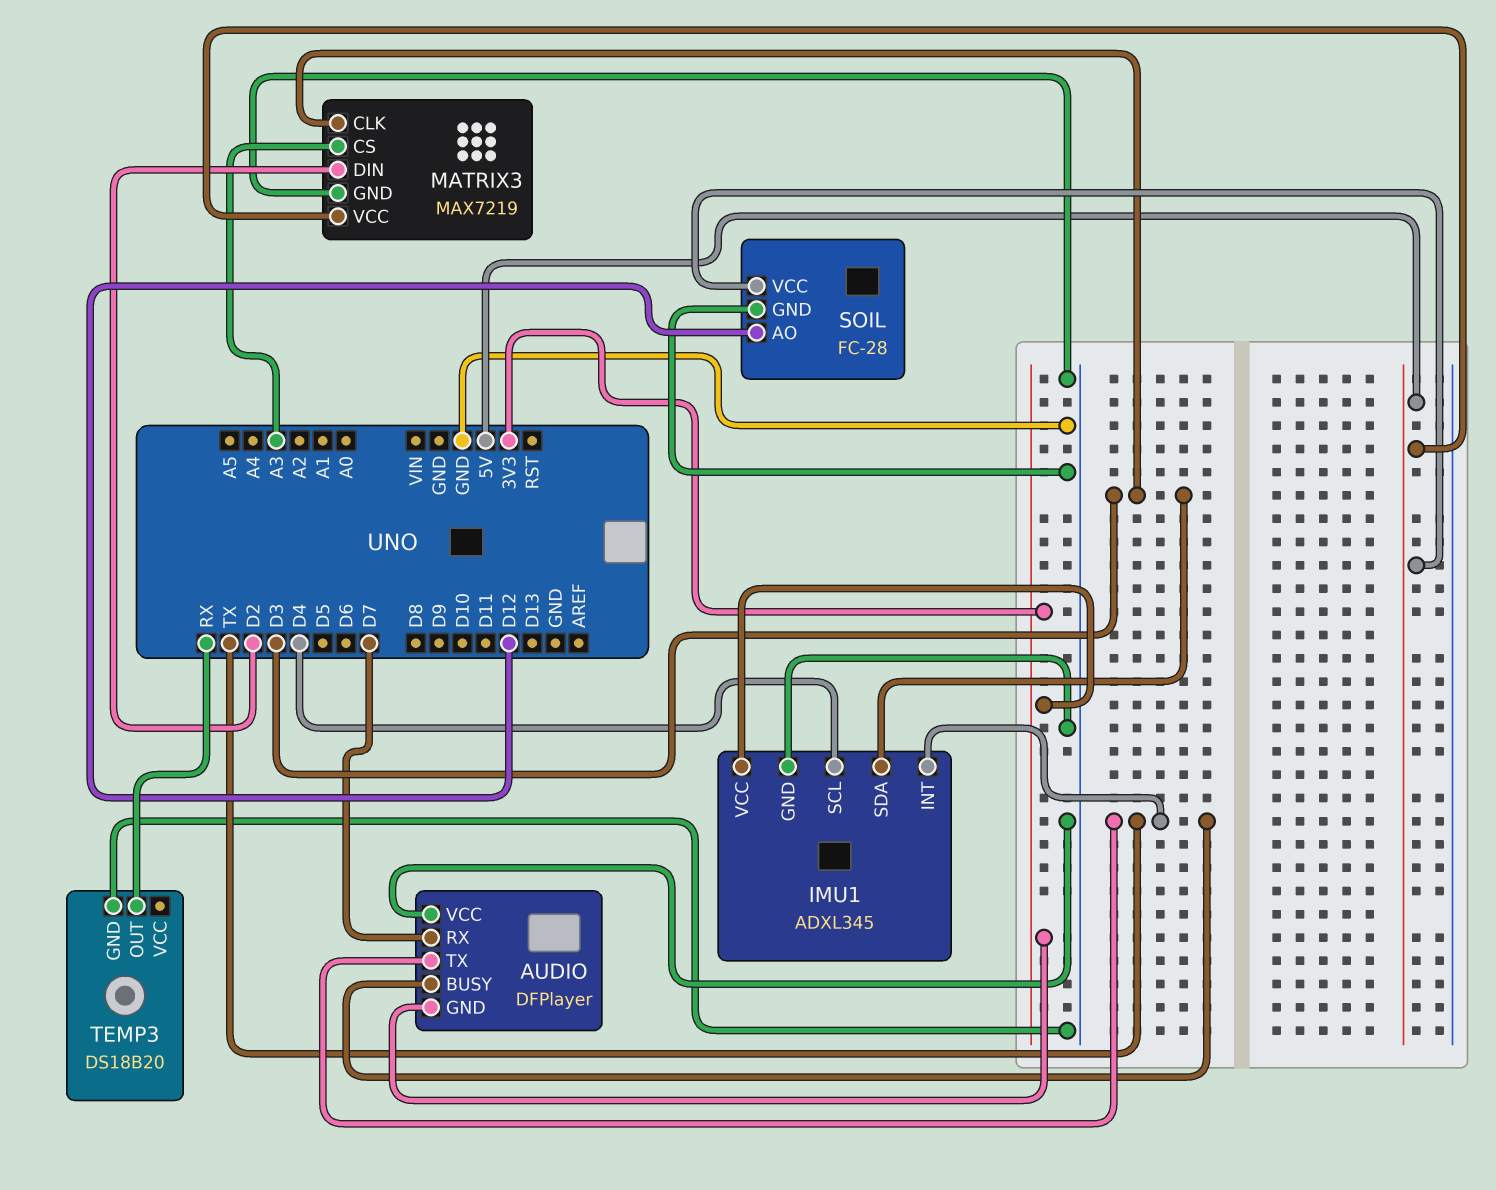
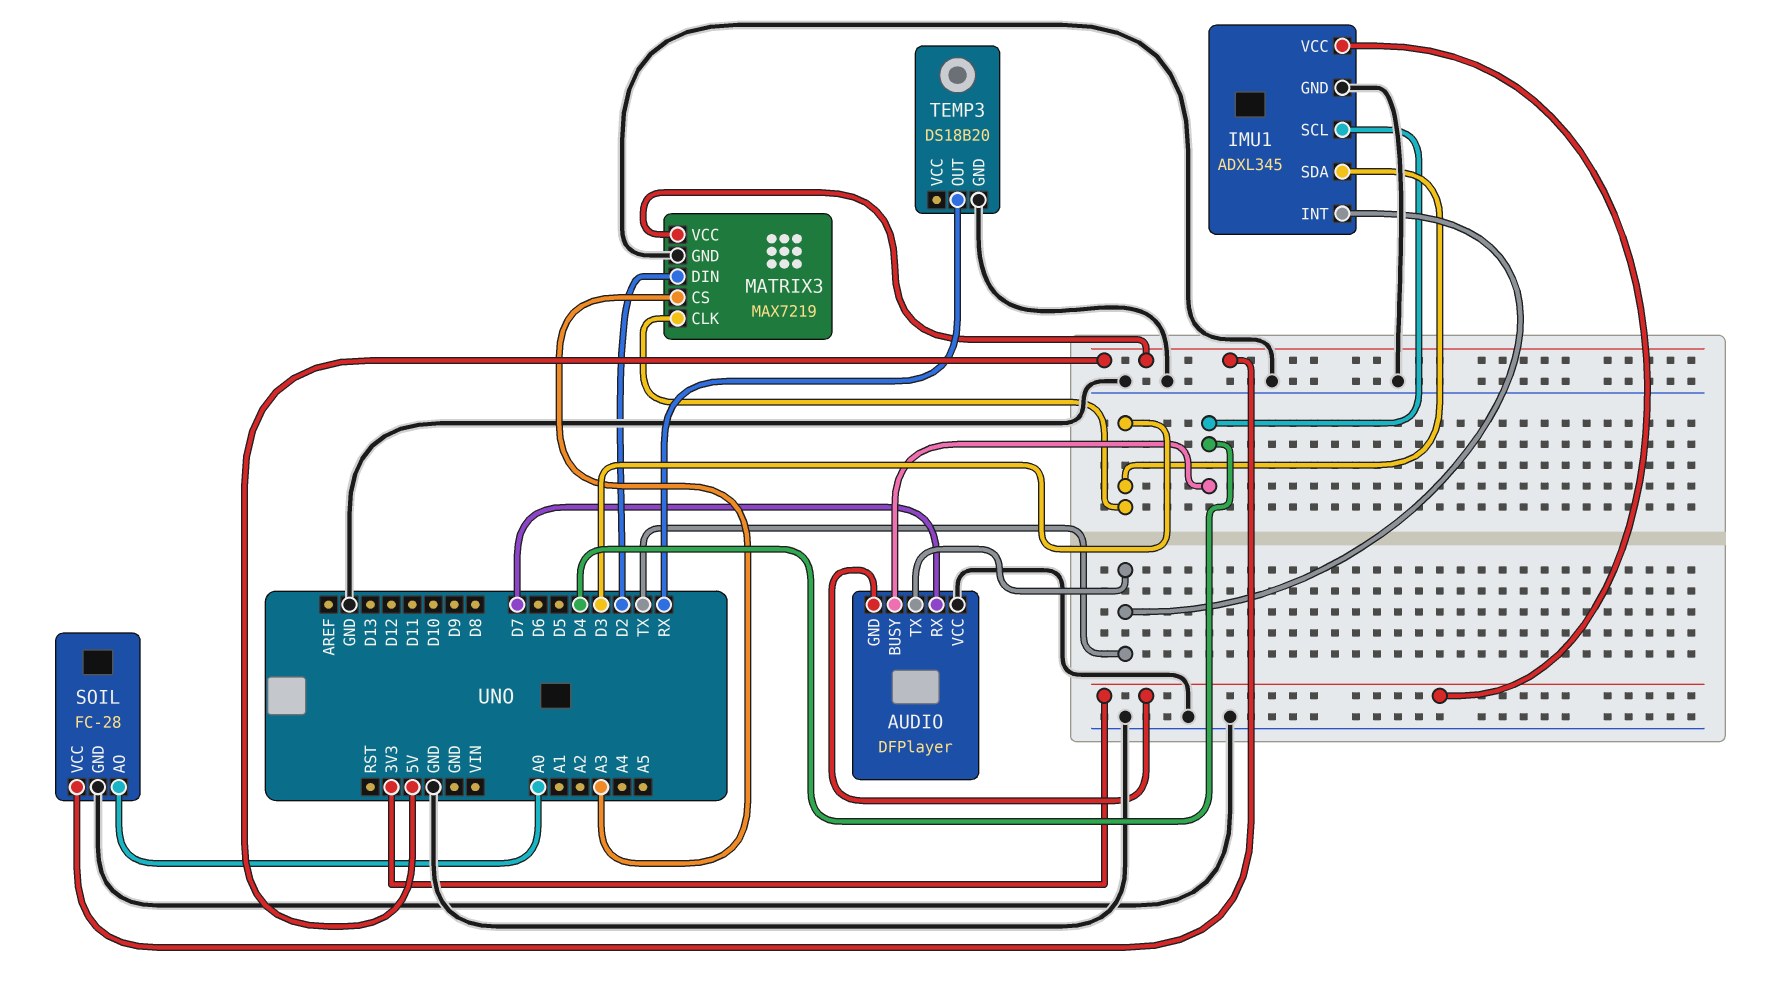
AUDIO pin BUSY: TX -> D4
SOIL pin AO: D12 -> A0

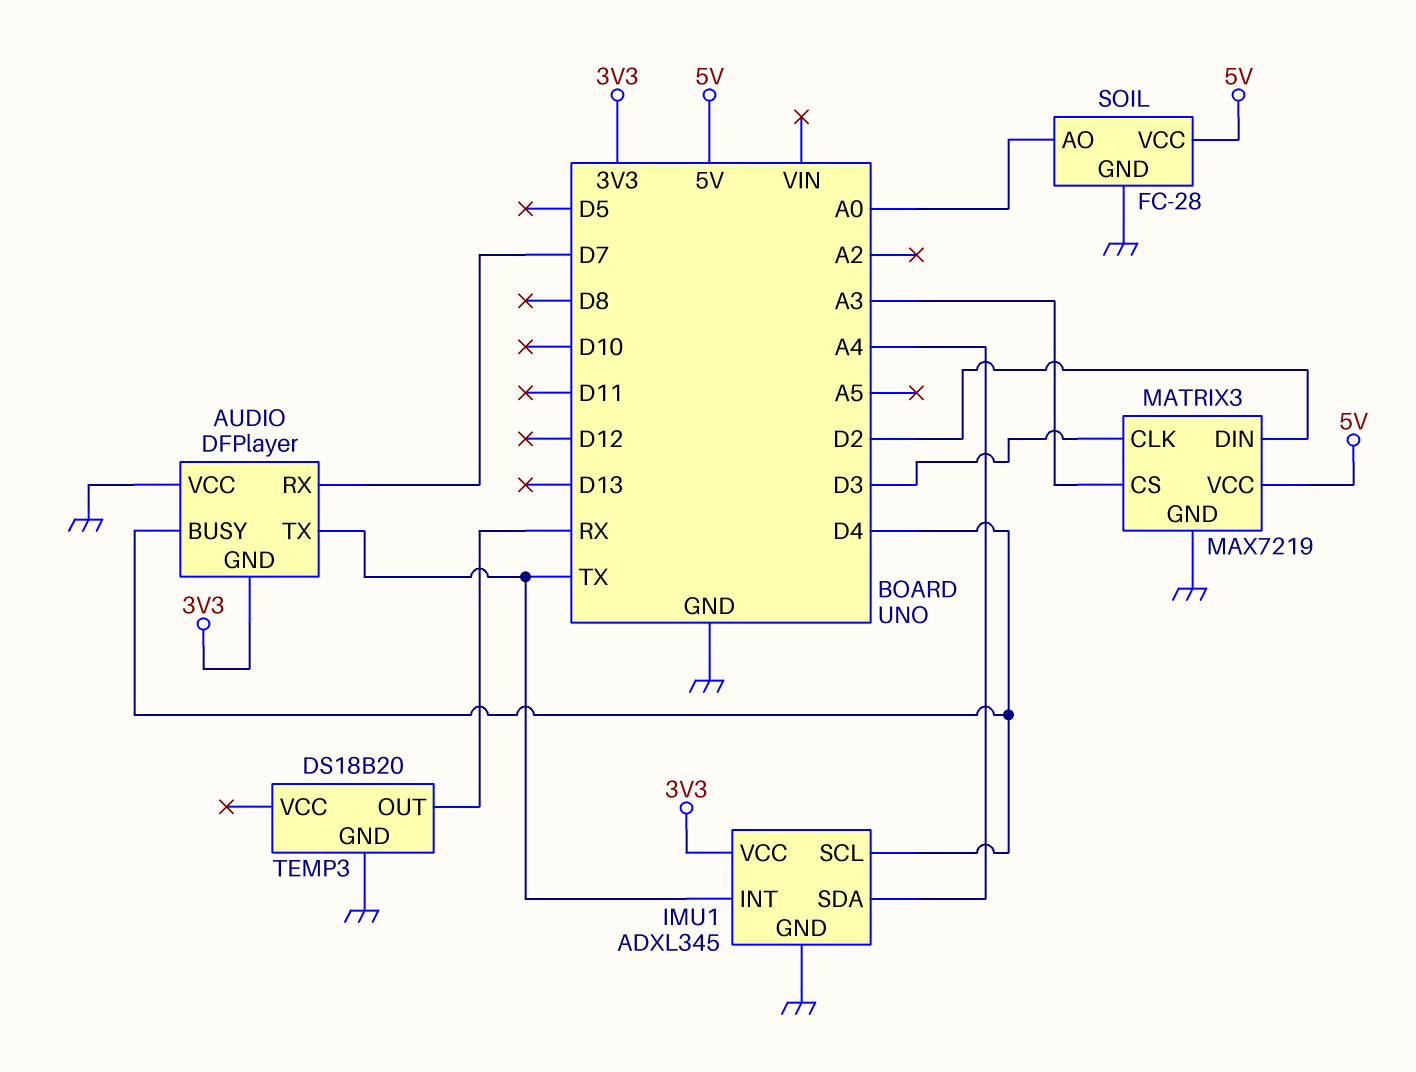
IMU1 pin SDA: D3 -> A4

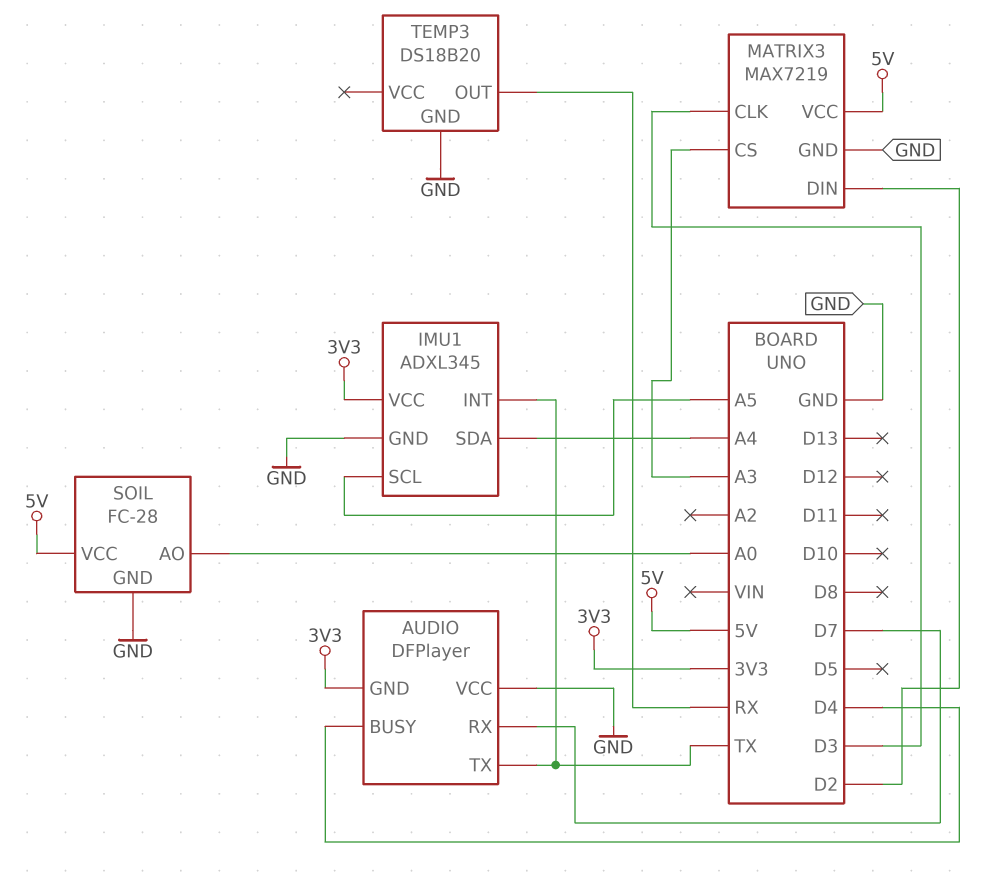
IMU1 pin SCL: D4 -> A5

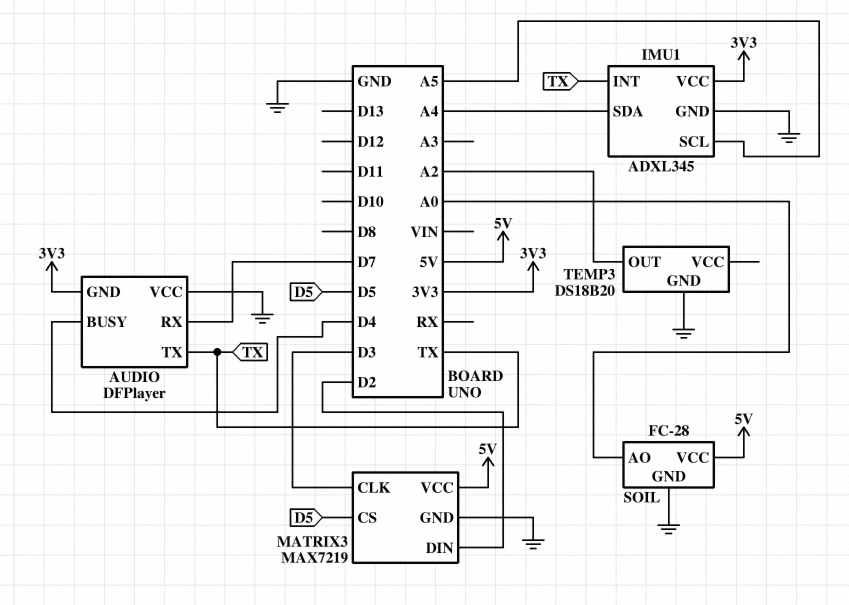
MATRIX3 pin CS: A3 -> D5
TEMP3 pin OUT: RX -> A2

